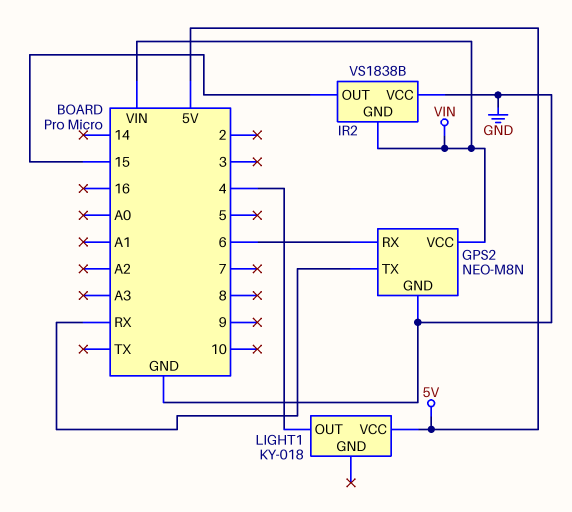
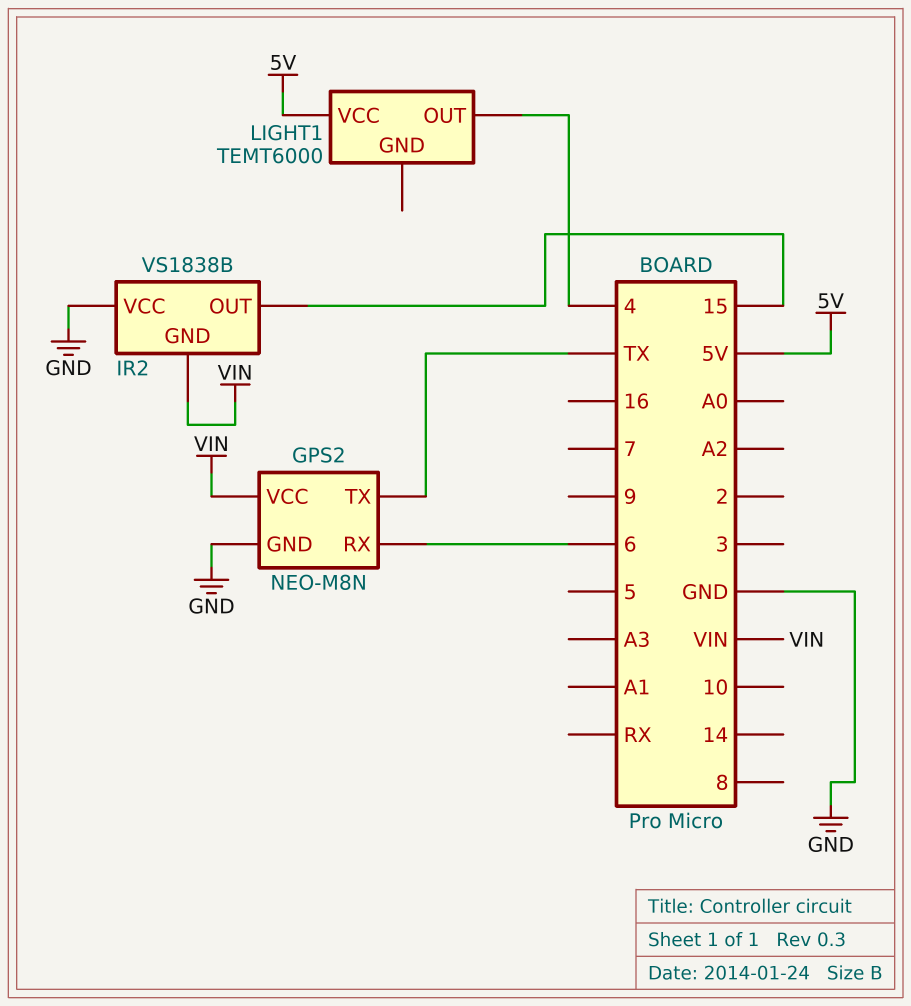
GPS2 pin TX: RX -> TX
LIGHT1: KY-018 -> TEMT6000

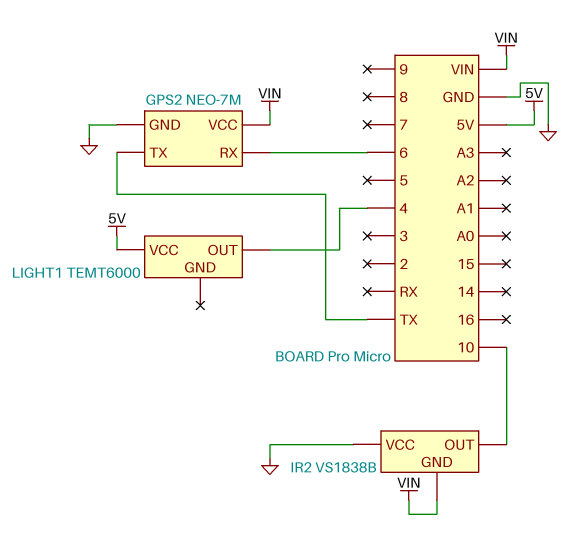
GPS2: NEO-M8N -> NEO-7M
IR2 pin OUT: 15 -> 10

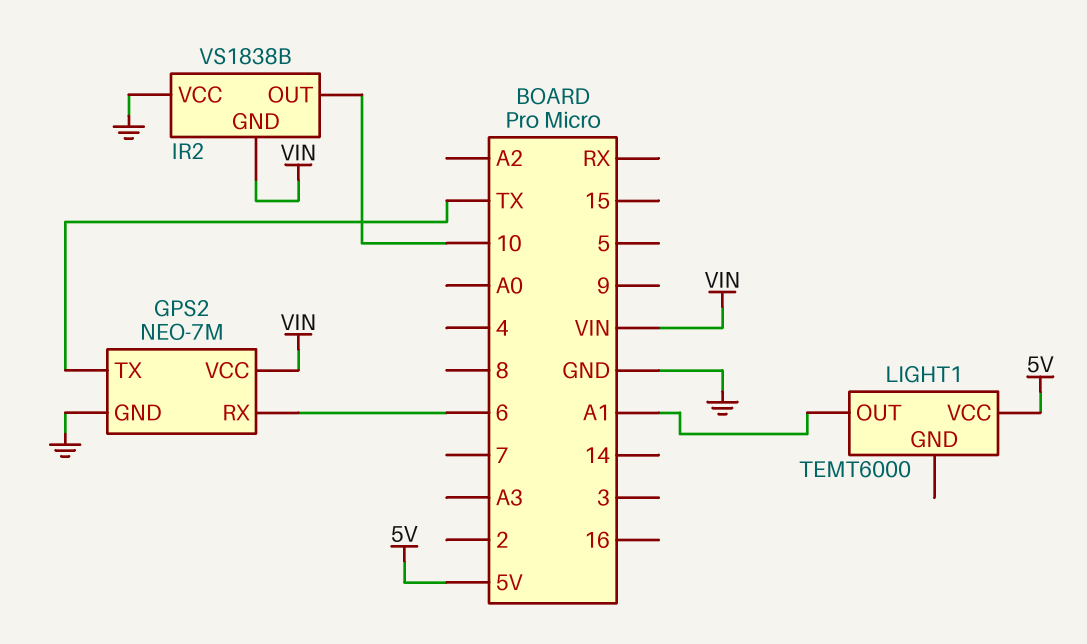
LIGHT1 pin OUT: 4 -> A1

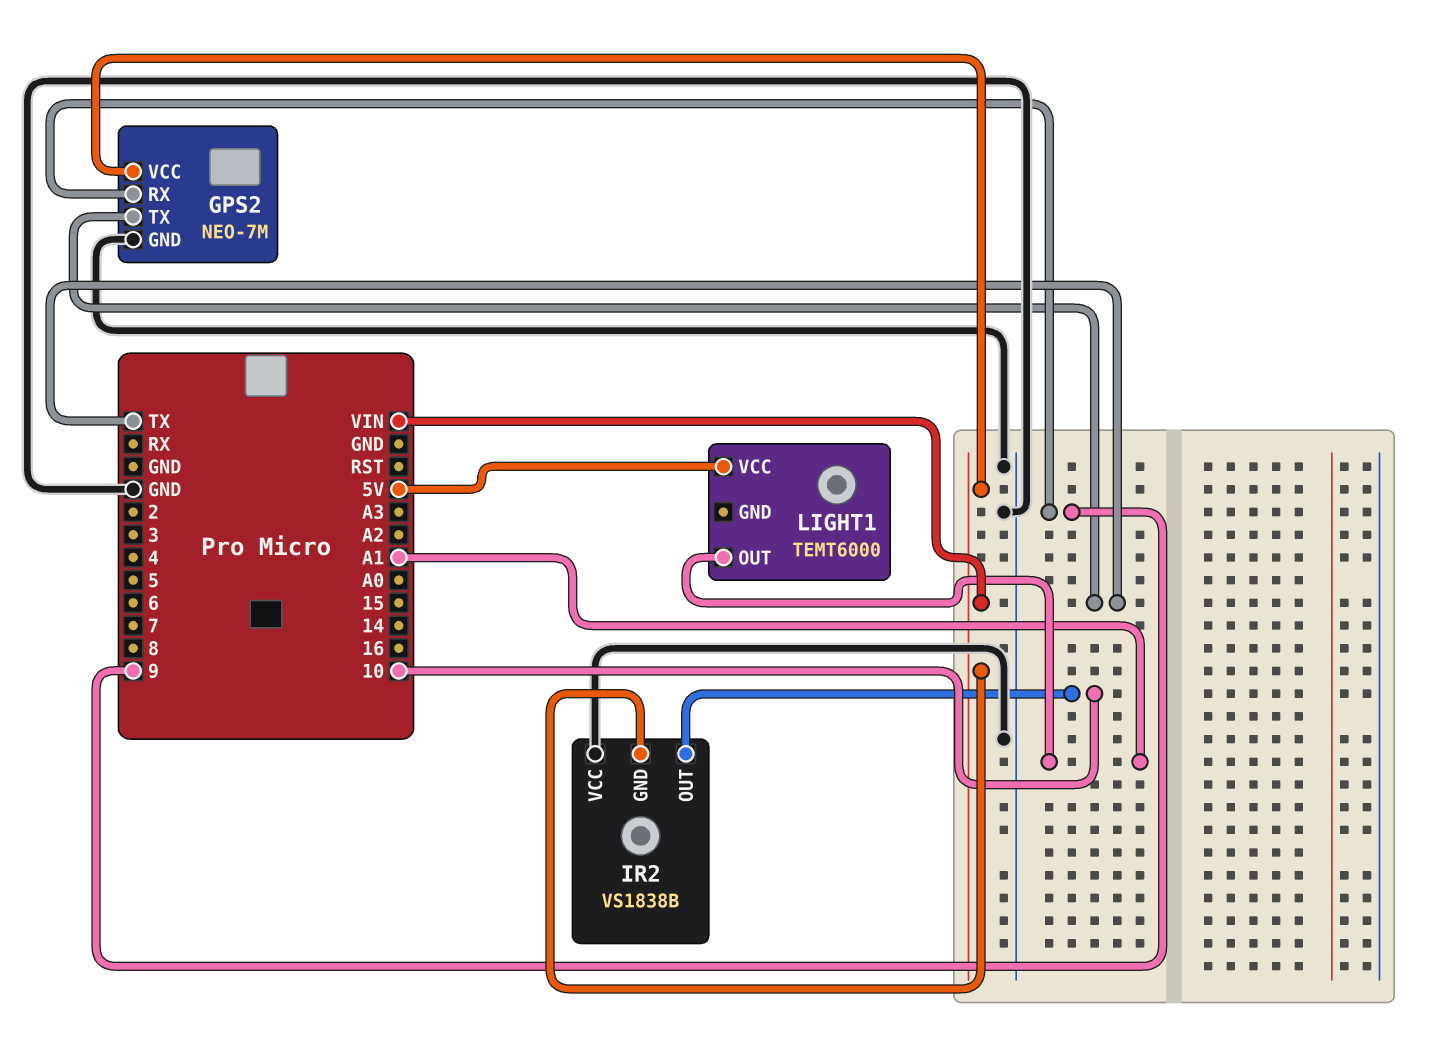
GPS2 pin RX: 6 -> 9

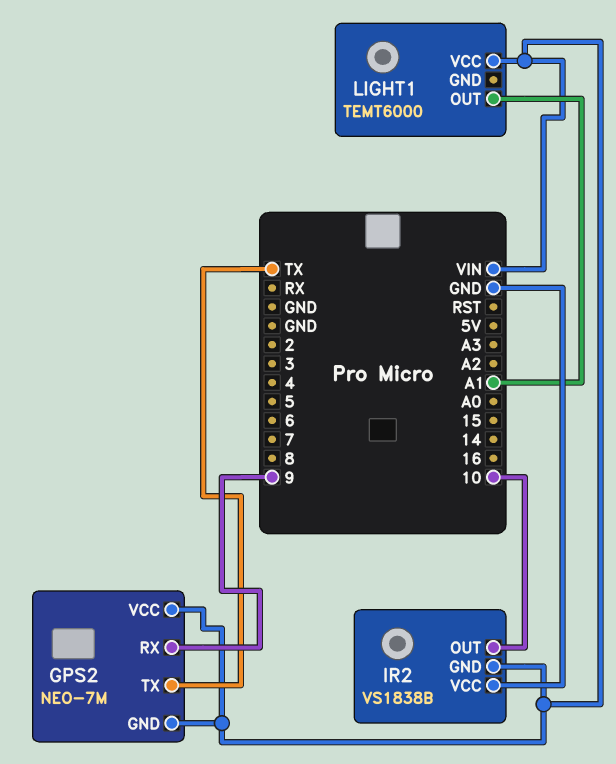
GPS2 pin GND: GND -> VIN
LIGHT1 pin VCC: 5V -> VIN

